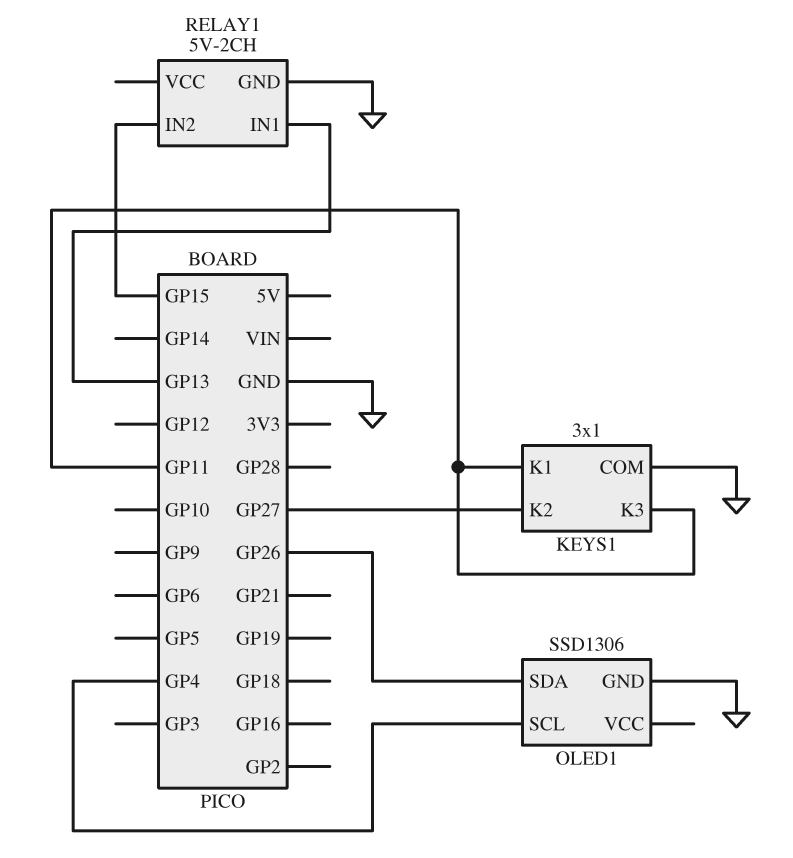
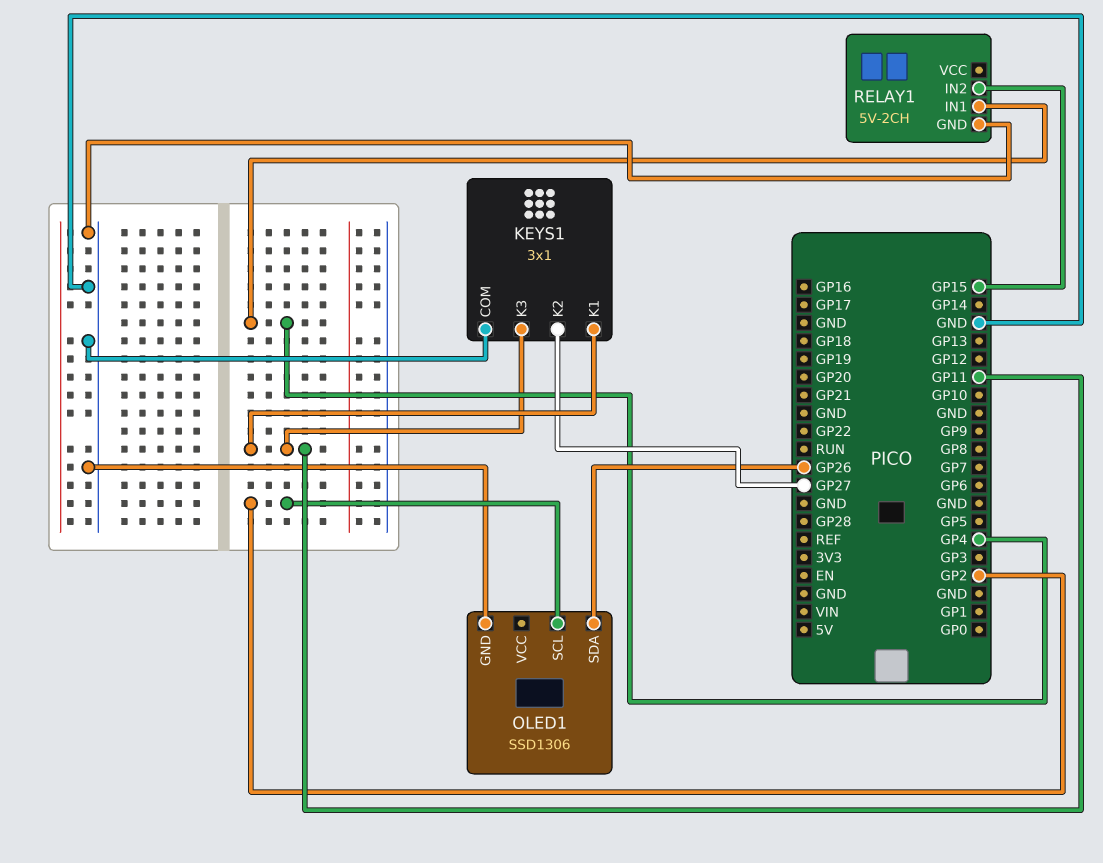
OLED1 pin SCL: GP4 -> GP2
RELAY1 pin IN1: GP13 -> GP4

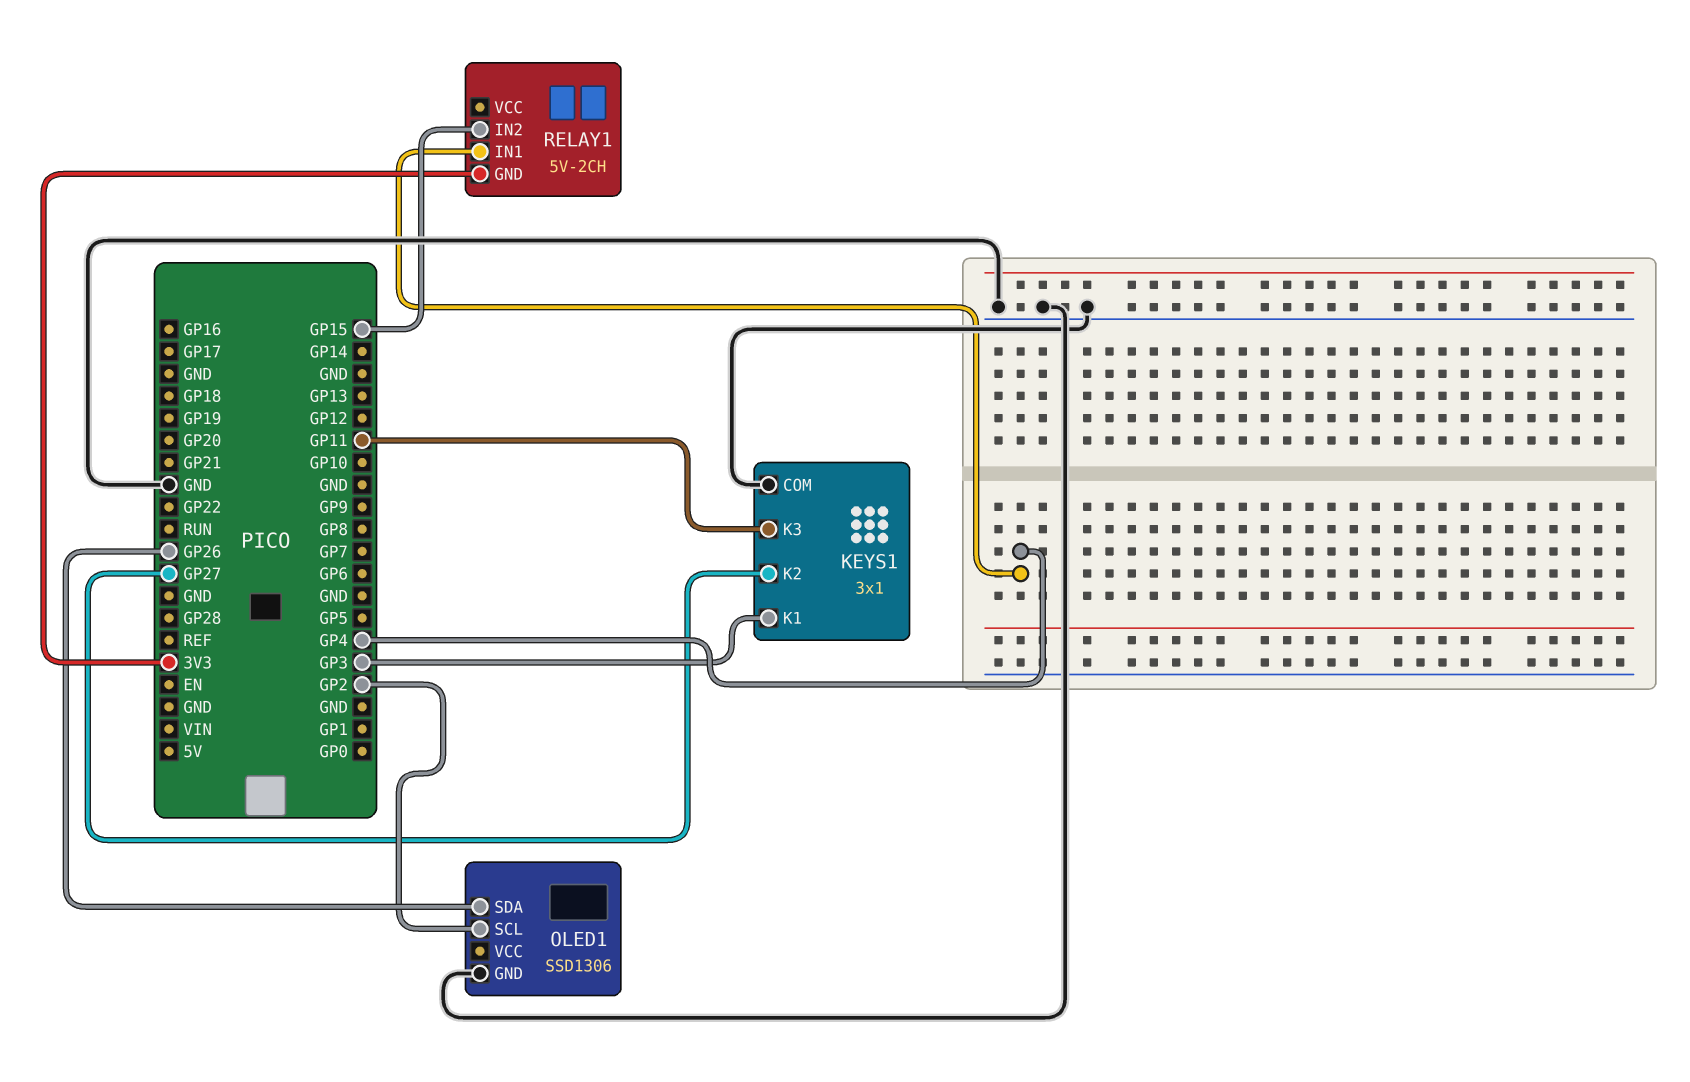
KEYS1 pin K1: GP11 -> GP3
RELAY1 pin GND: GND -> 3V3

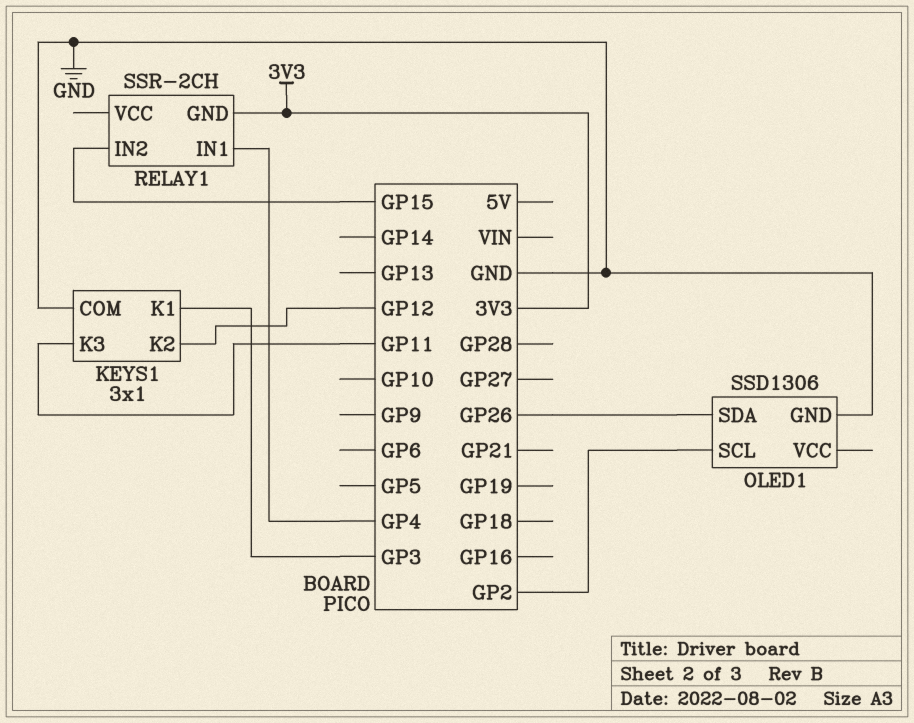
KEYS1 pin K2: GP27 -> GP12
RELAY1: 5V-2CH -> SSR-2CH

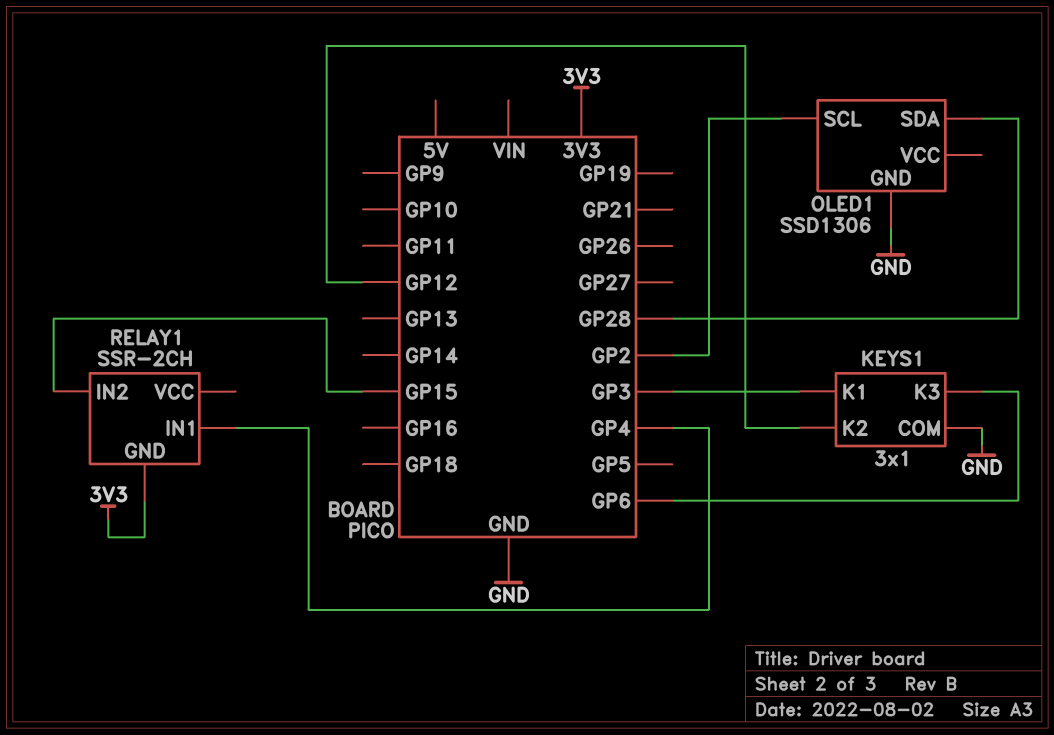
KEYS1 pin K3: GP11 -> GP6
OLED1 pin SDA: GP26 -> GP28

